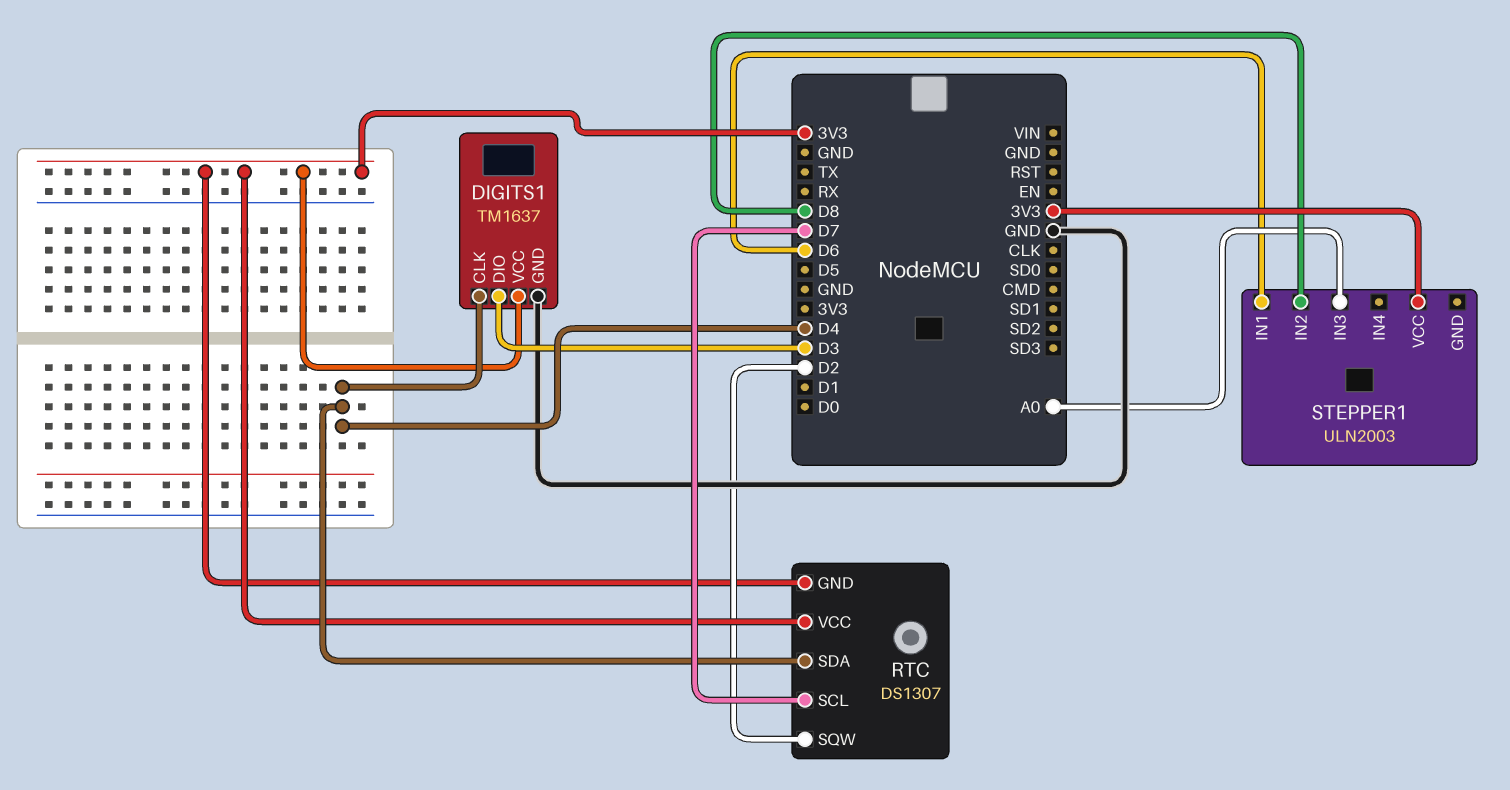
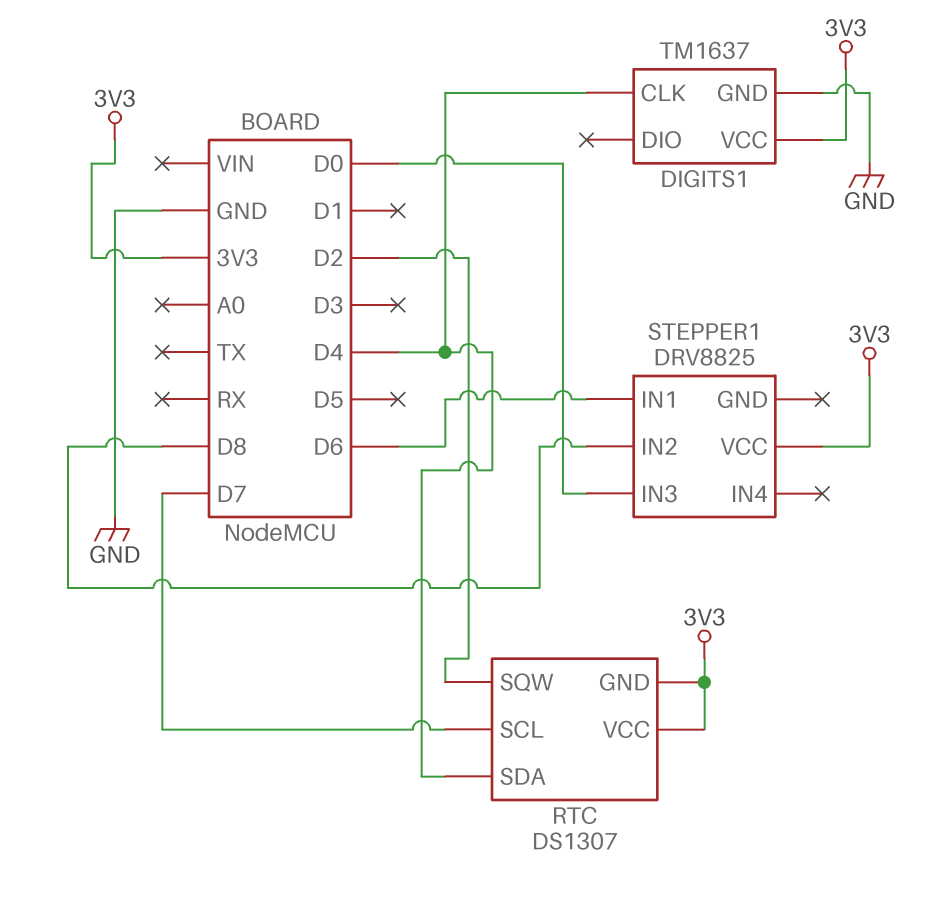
DIGITS1 pin DIO: D3 -> none
STEPPER1: ULN2003 -> DRV8825
STEPPER1 pin IN3: A0 -> D0

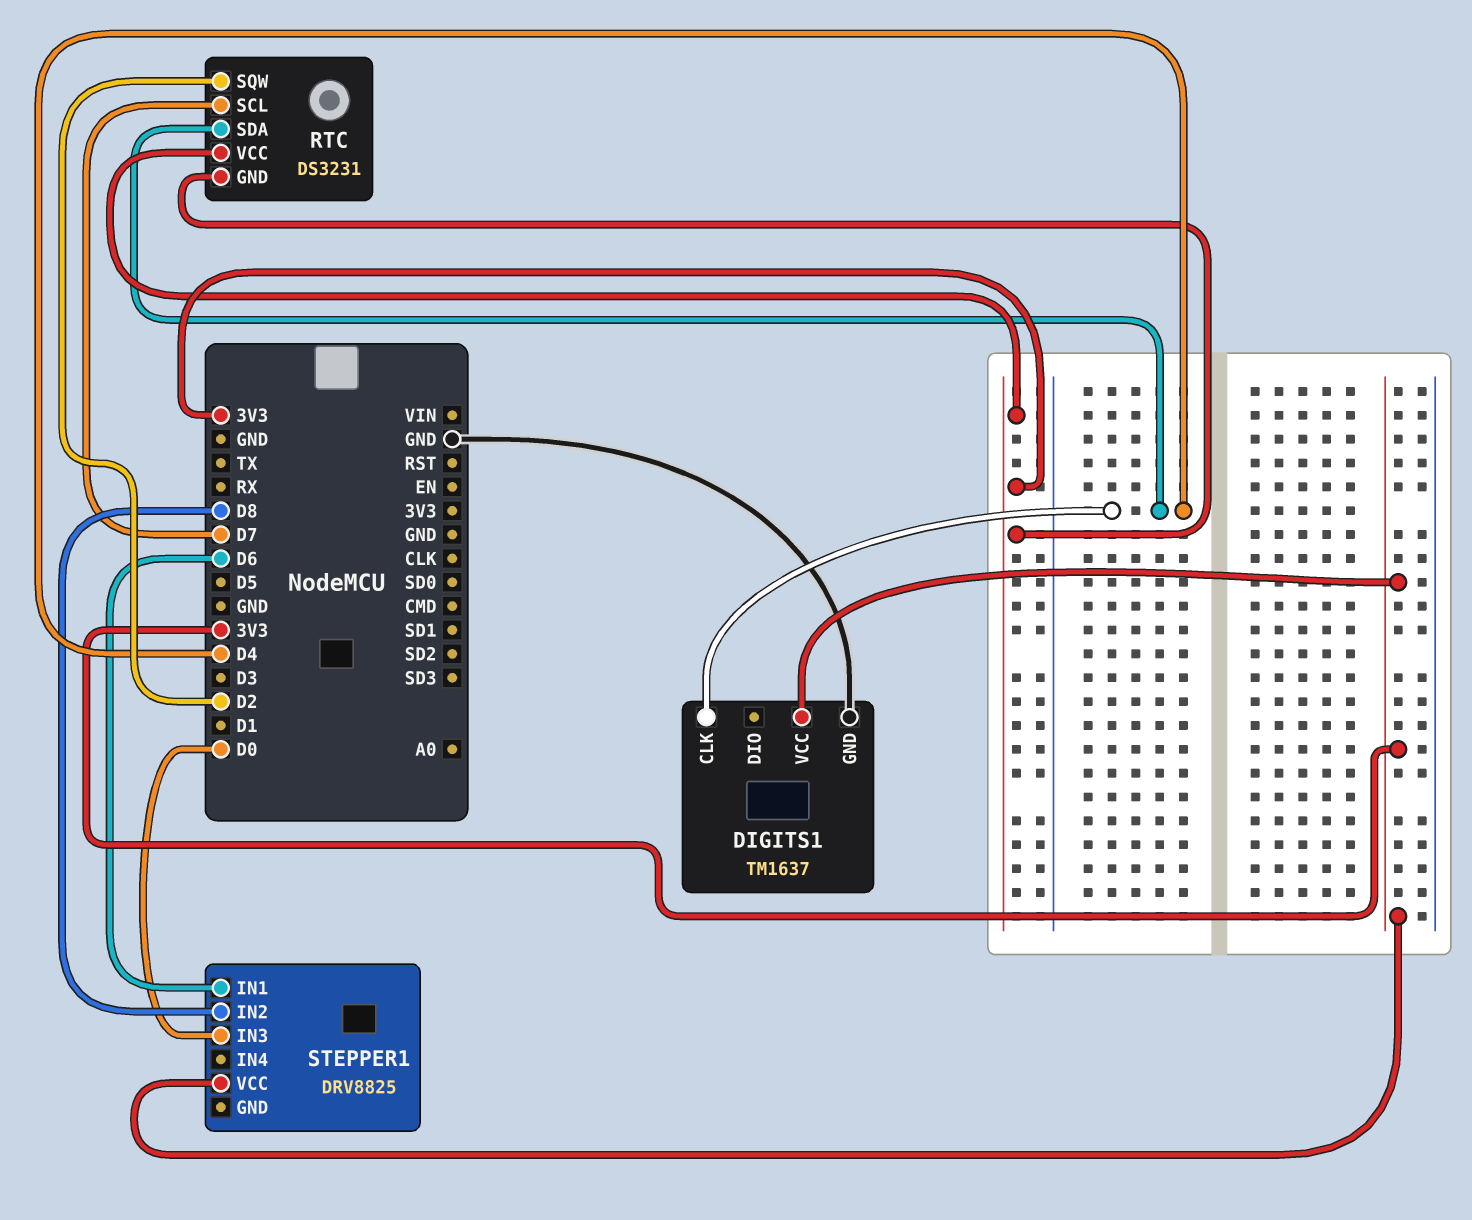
RTC: DS1307 -> DS3231

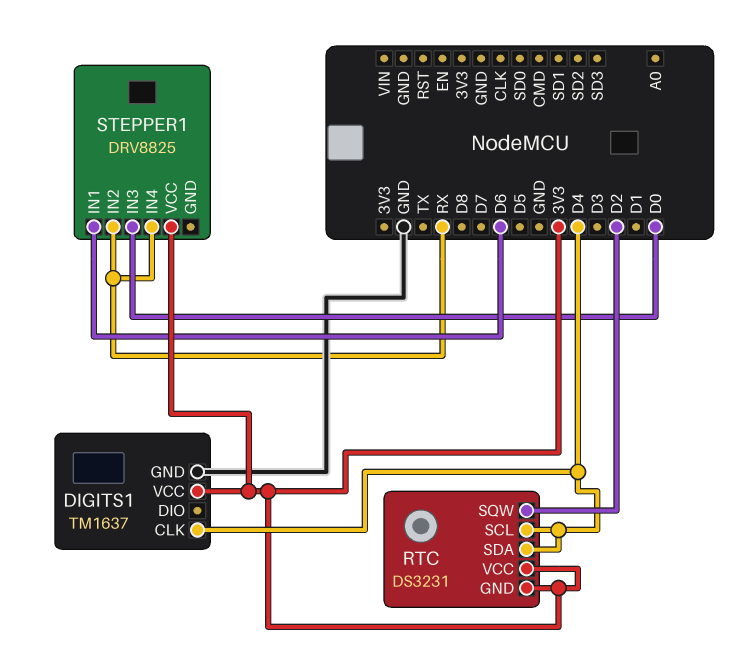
RTC pin SCL: D7 -> D4
STEPPER1 pin IN2: D8 -> RX
STEPPER1 pin IN4: none -> RX

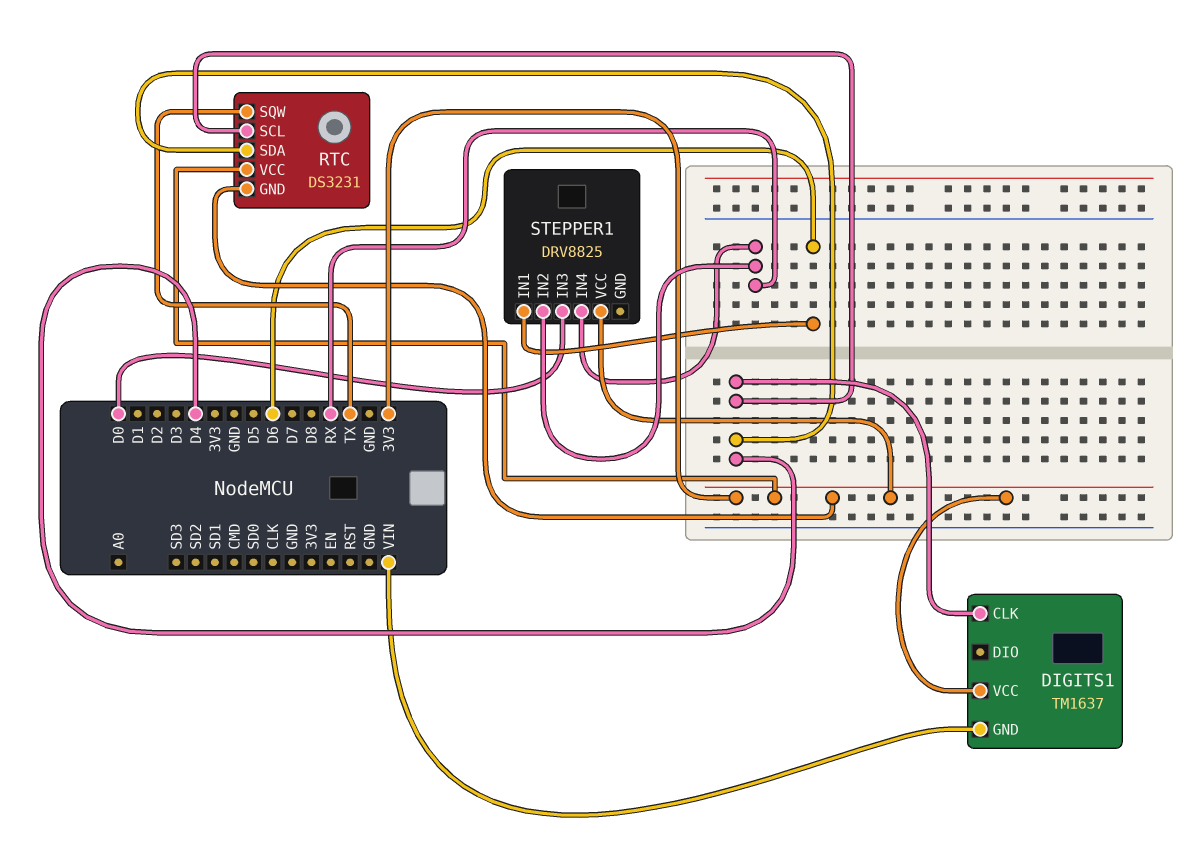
DIGITS1 pin GND: GND -> VIN
RTC pin SQW: D2 -> TX

